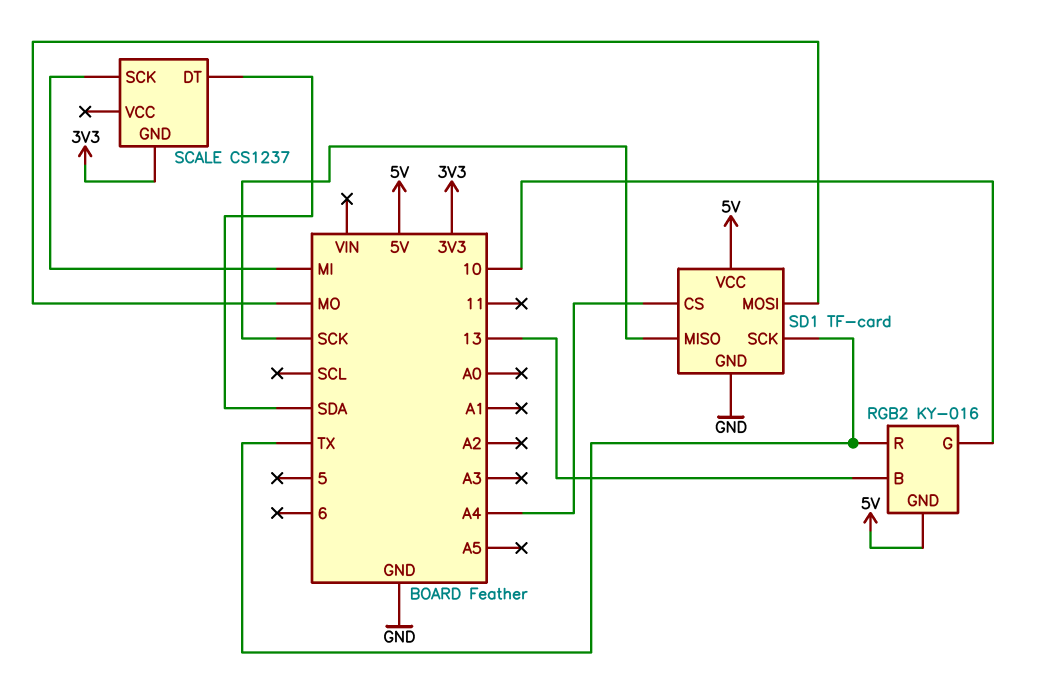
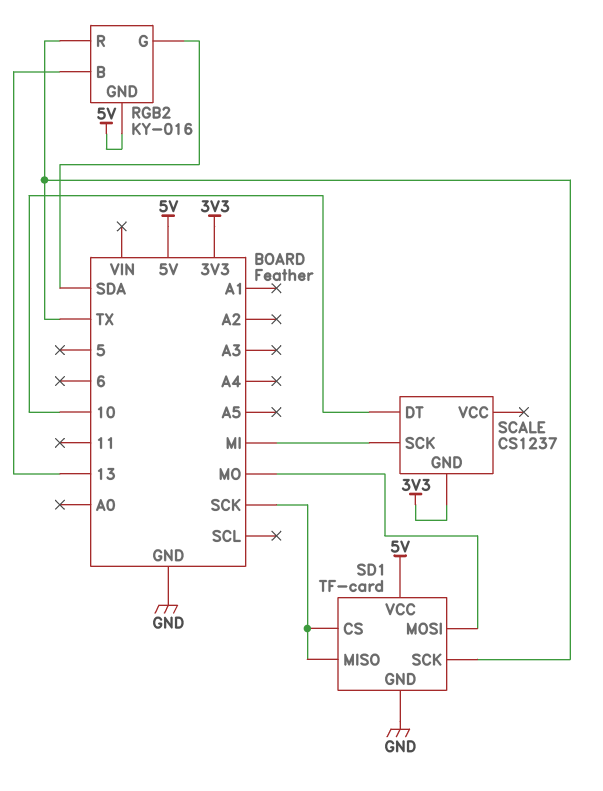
RGB2 pin G: 10 -> SDA
SCALE pin DT: SDA -> 10
SD1 pin CS: A4 -> SCK

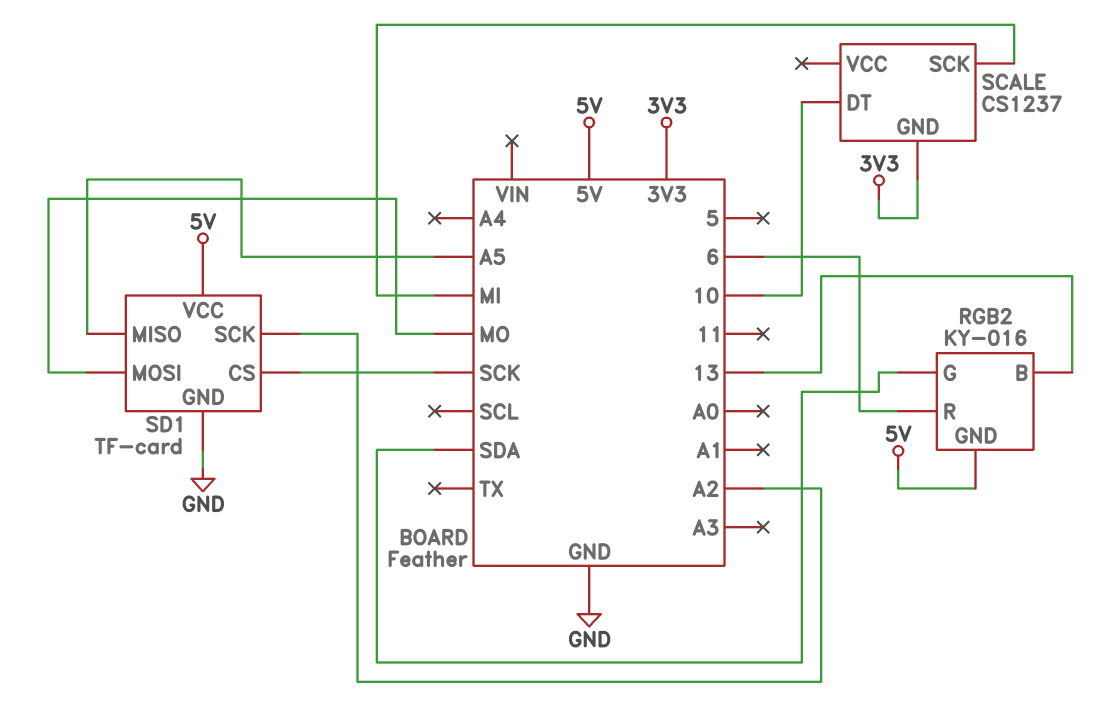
RGB2 pin R: TX -> 6
SD1 pin MISO: SCK -> A5
SD1 pin SCK: TX -> A2

